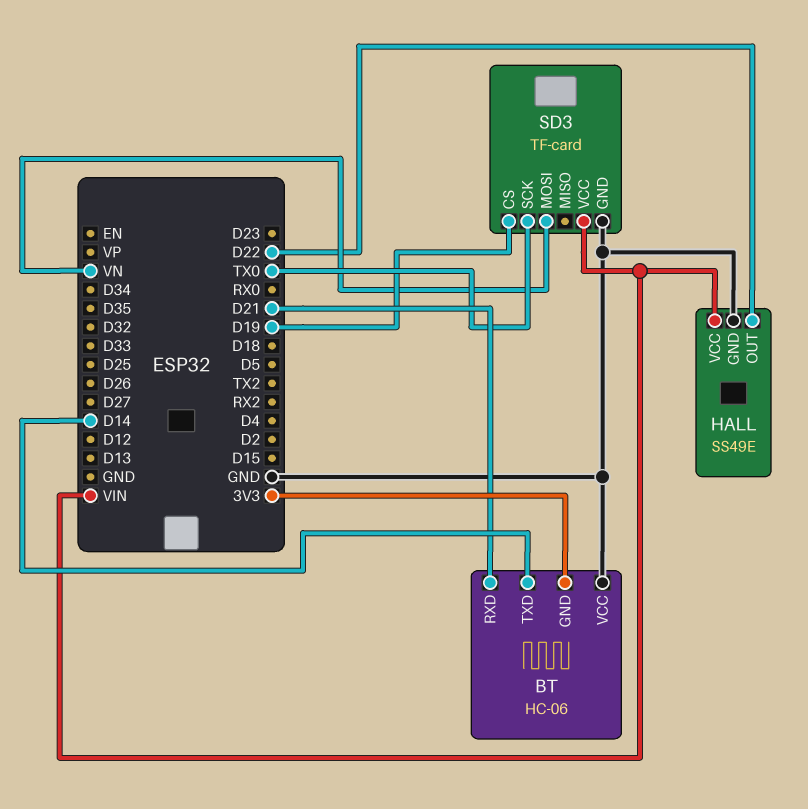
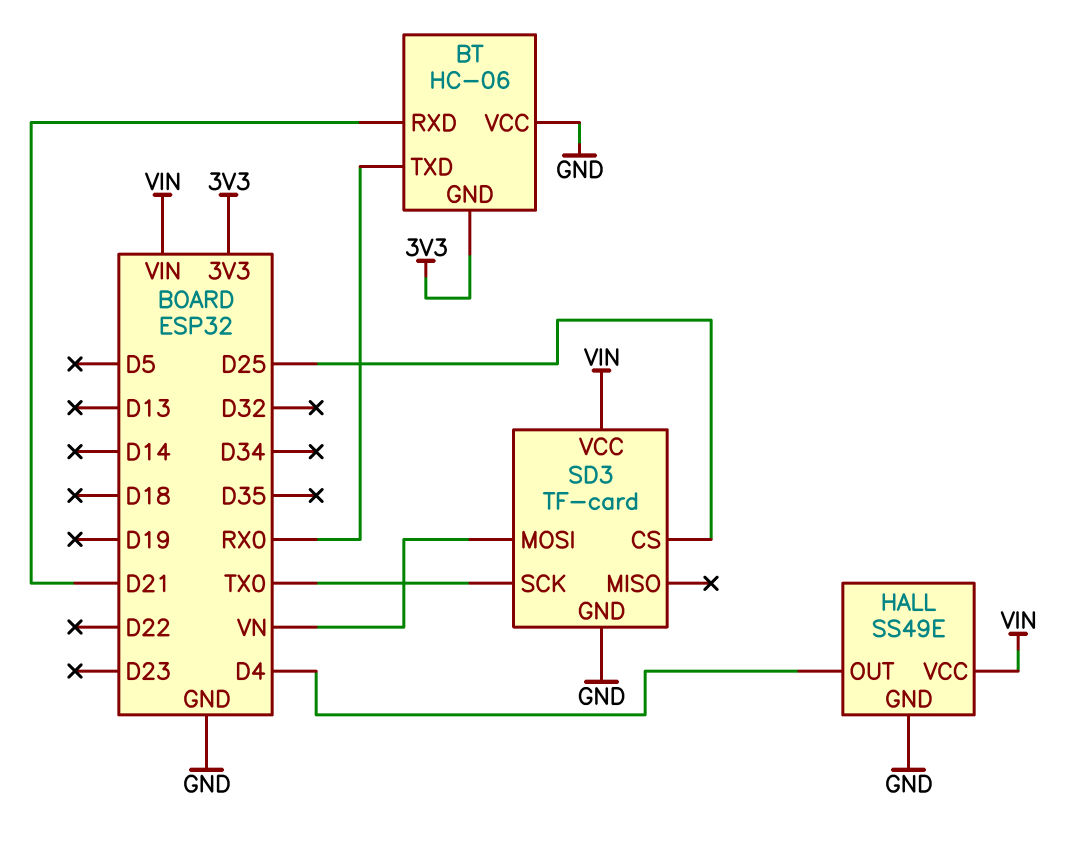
BT pin TXD: D14 -> RX0
HALL pin OUT: D22 -> D4
SD3 pin CS: D19 -> D25

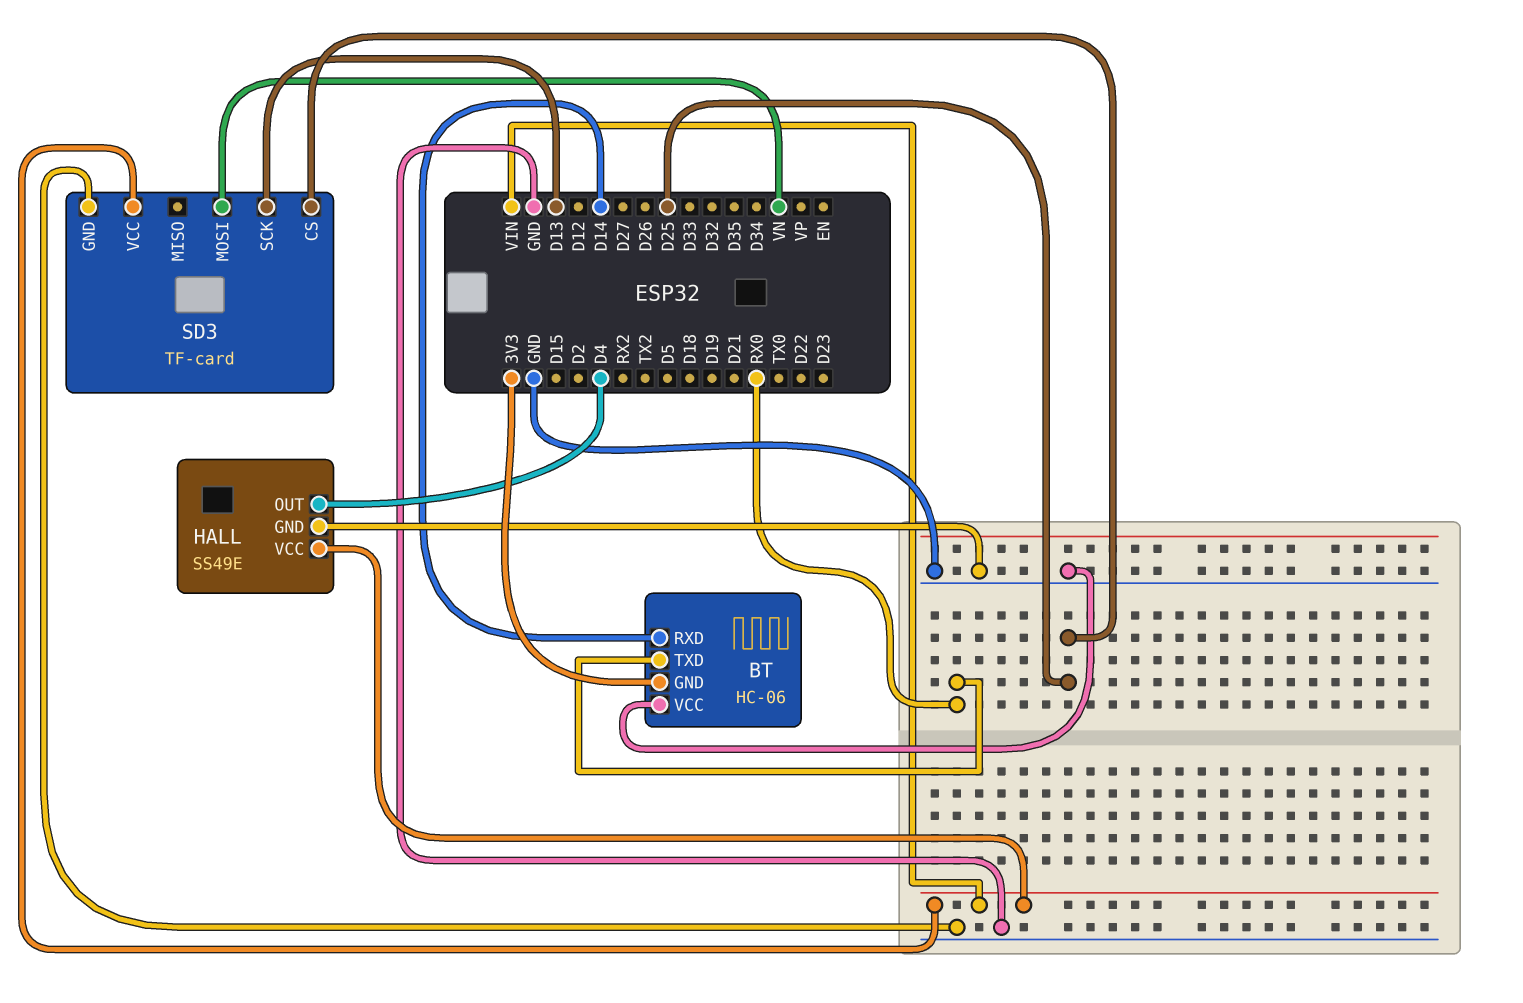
BT pin RXD: D21 -> D14
SD3 pin SCK: TX0 -> D13

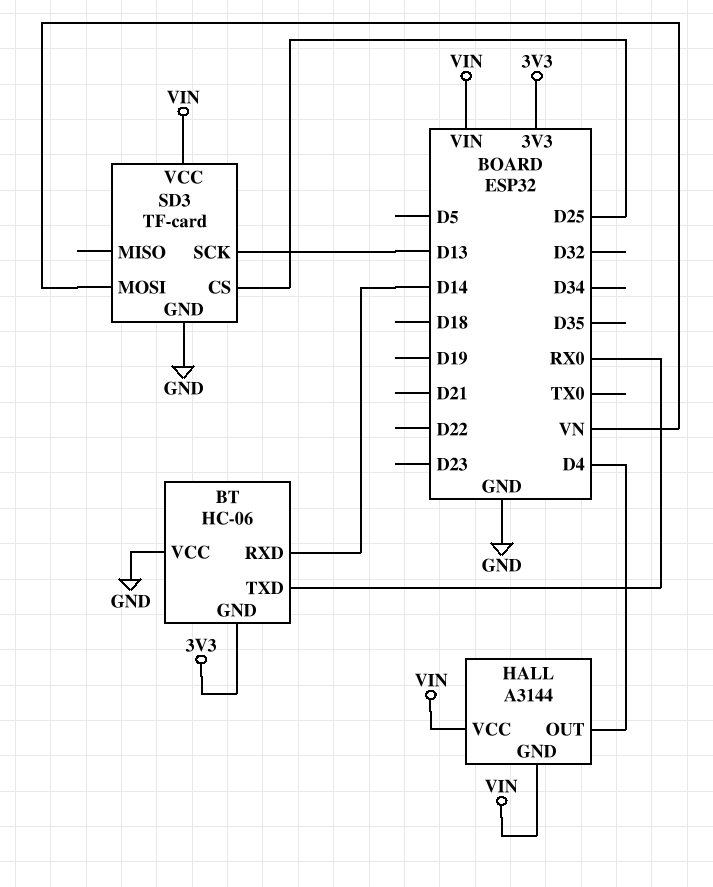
HALL: SS49E -> A3144
HALL pin GND: GND -> VIN

